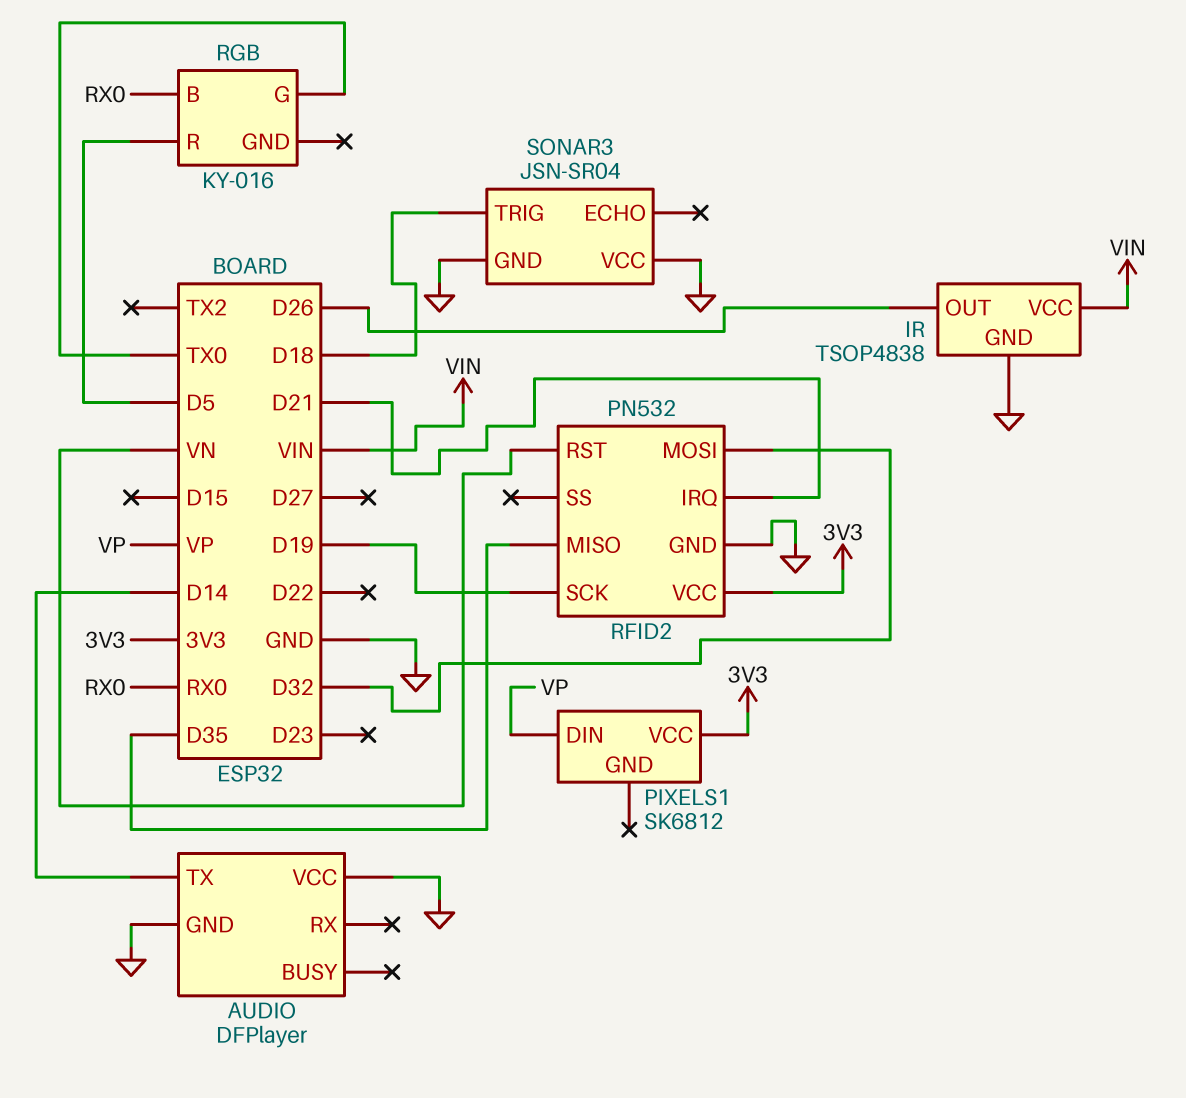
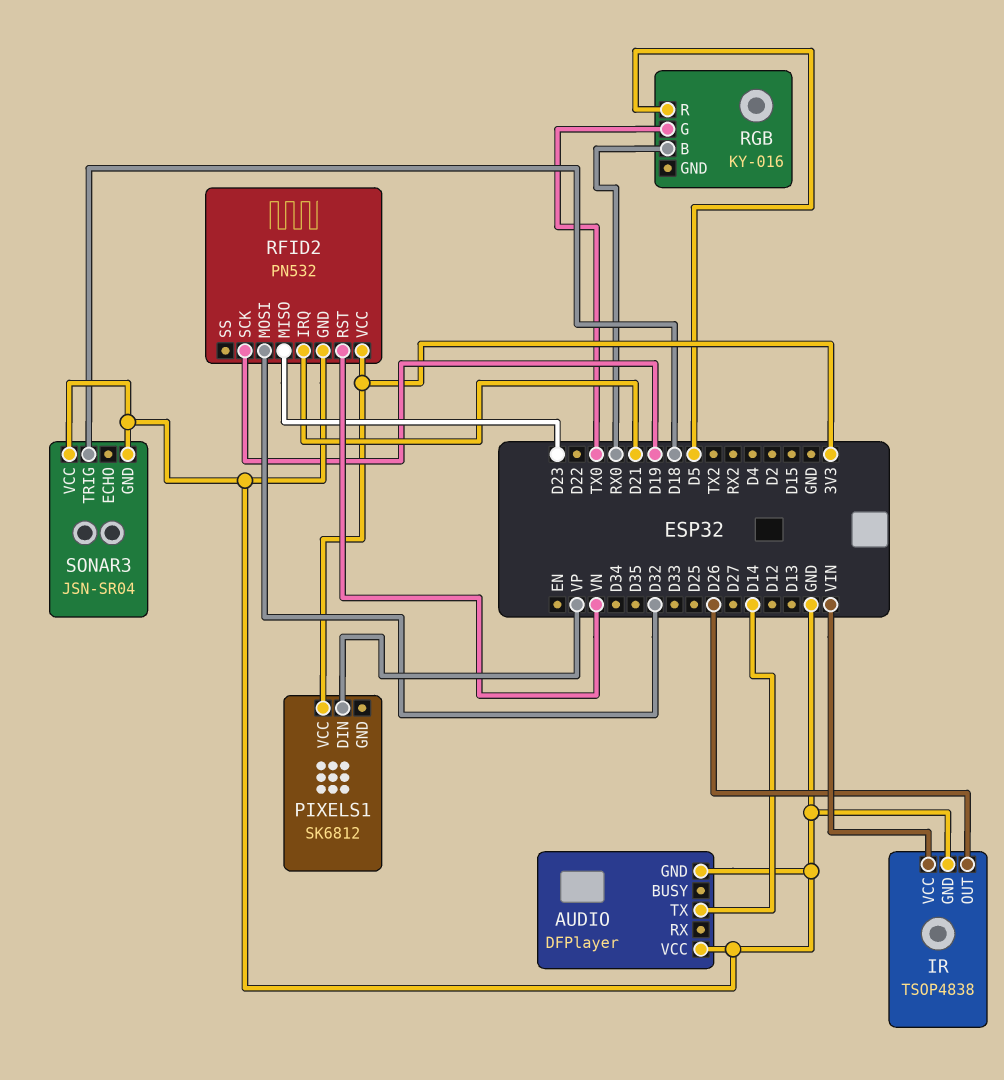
RFID2 pin MISO: D35 -> D23

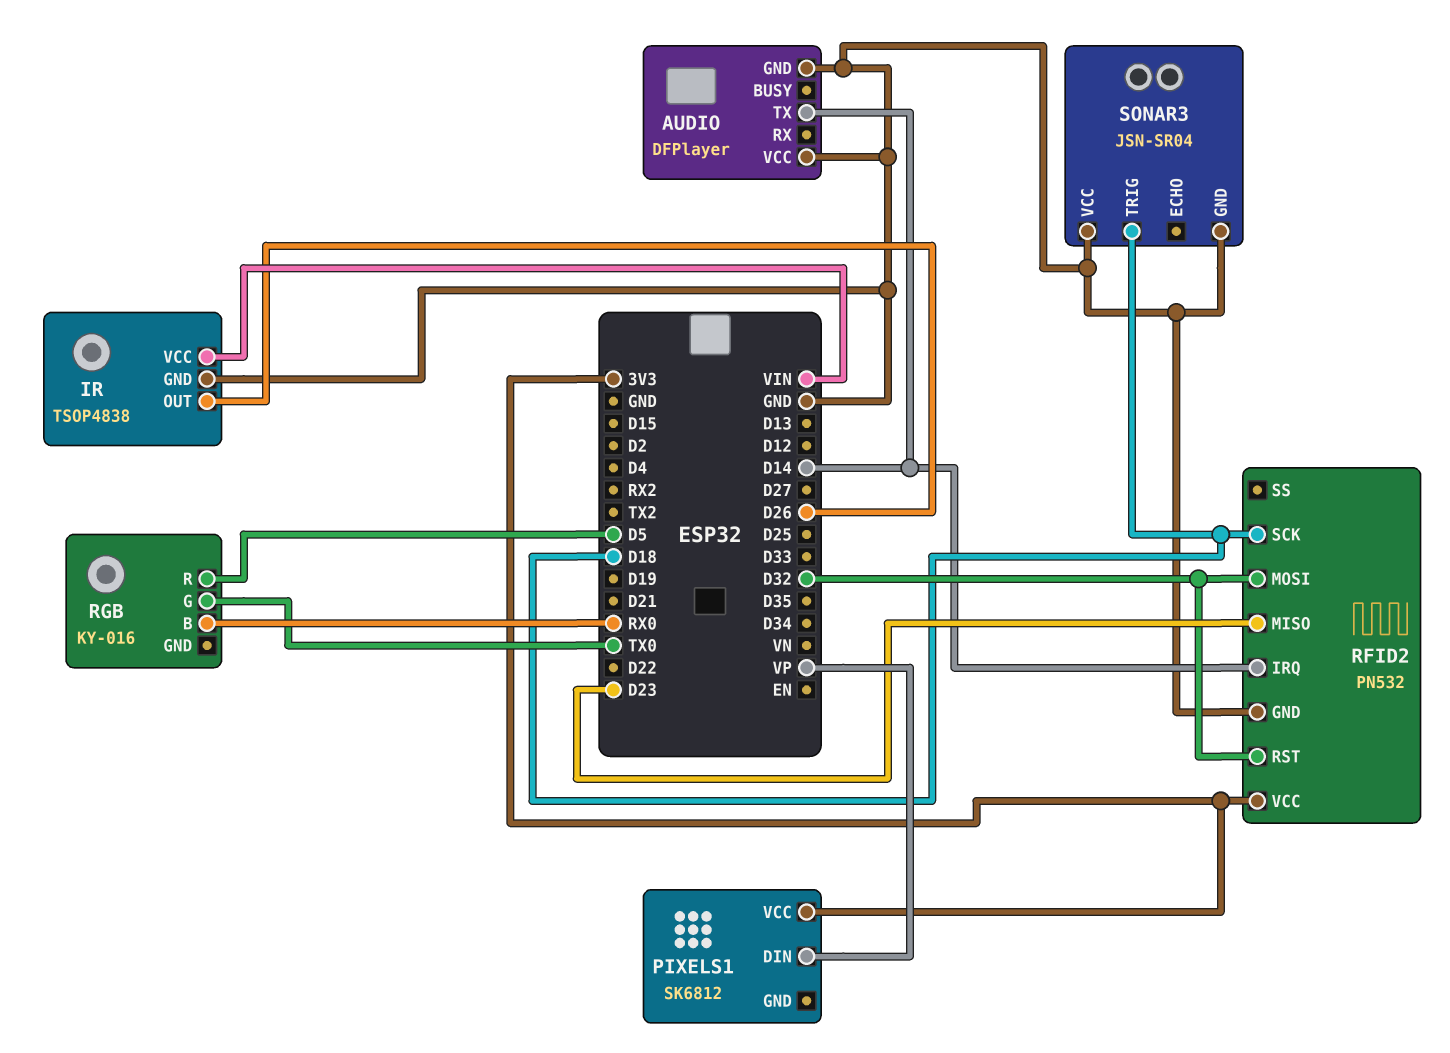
RFID2 pin IRQ: D21 -> D14
RFID2 pin RST: VN -> D32
RFID2 pin SCK: D19 -> D18

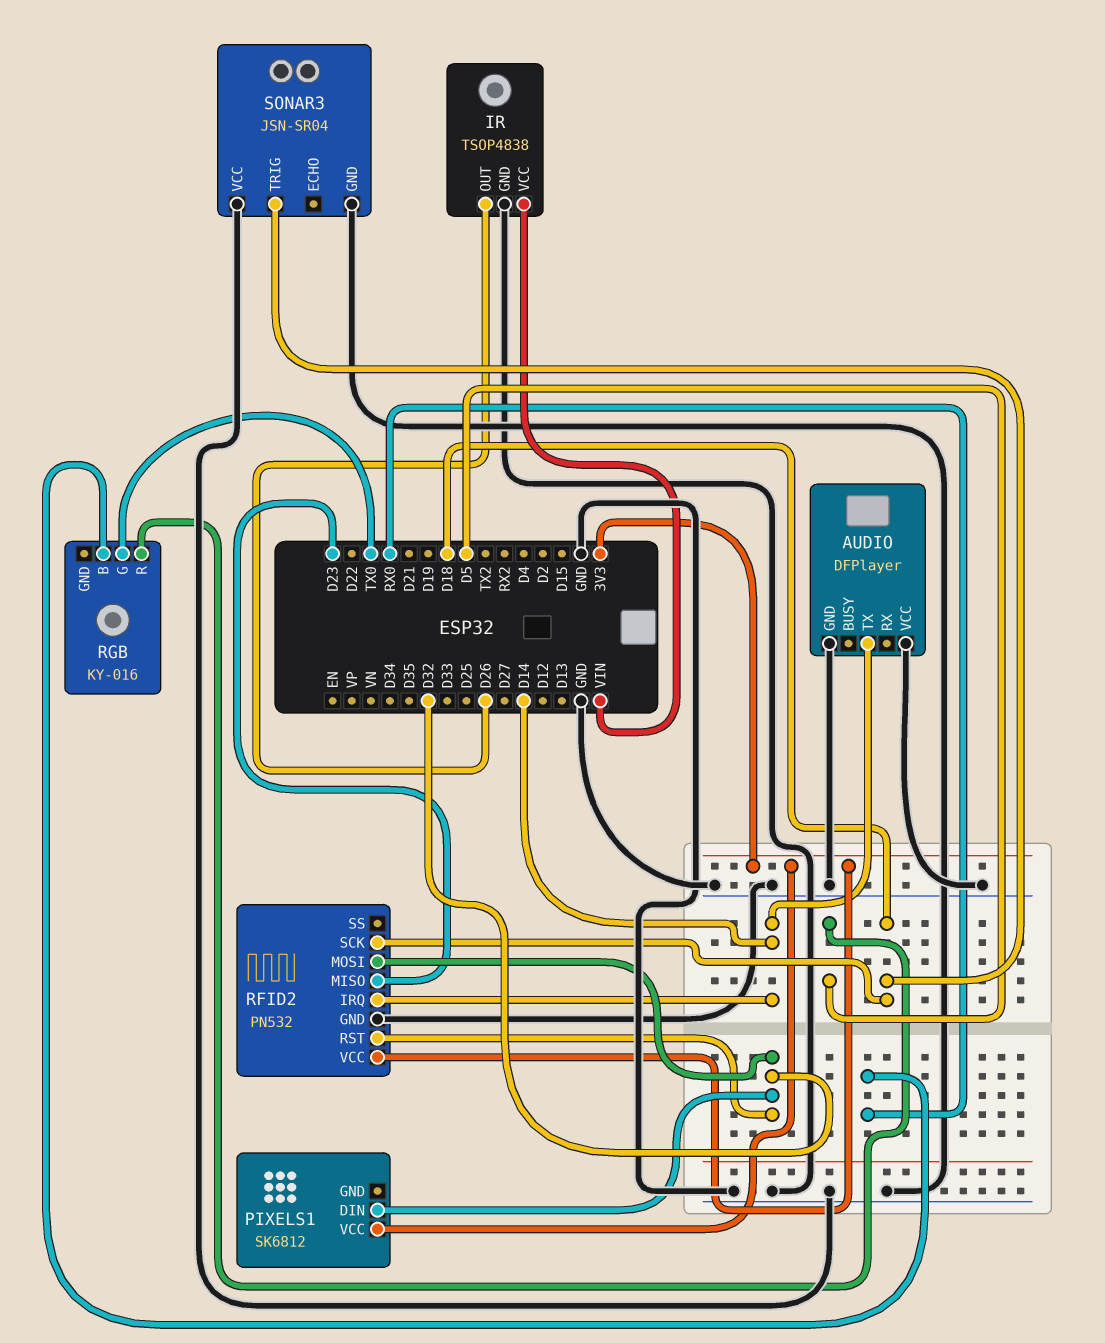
PIXELS1 pin DIN: VP -> D32

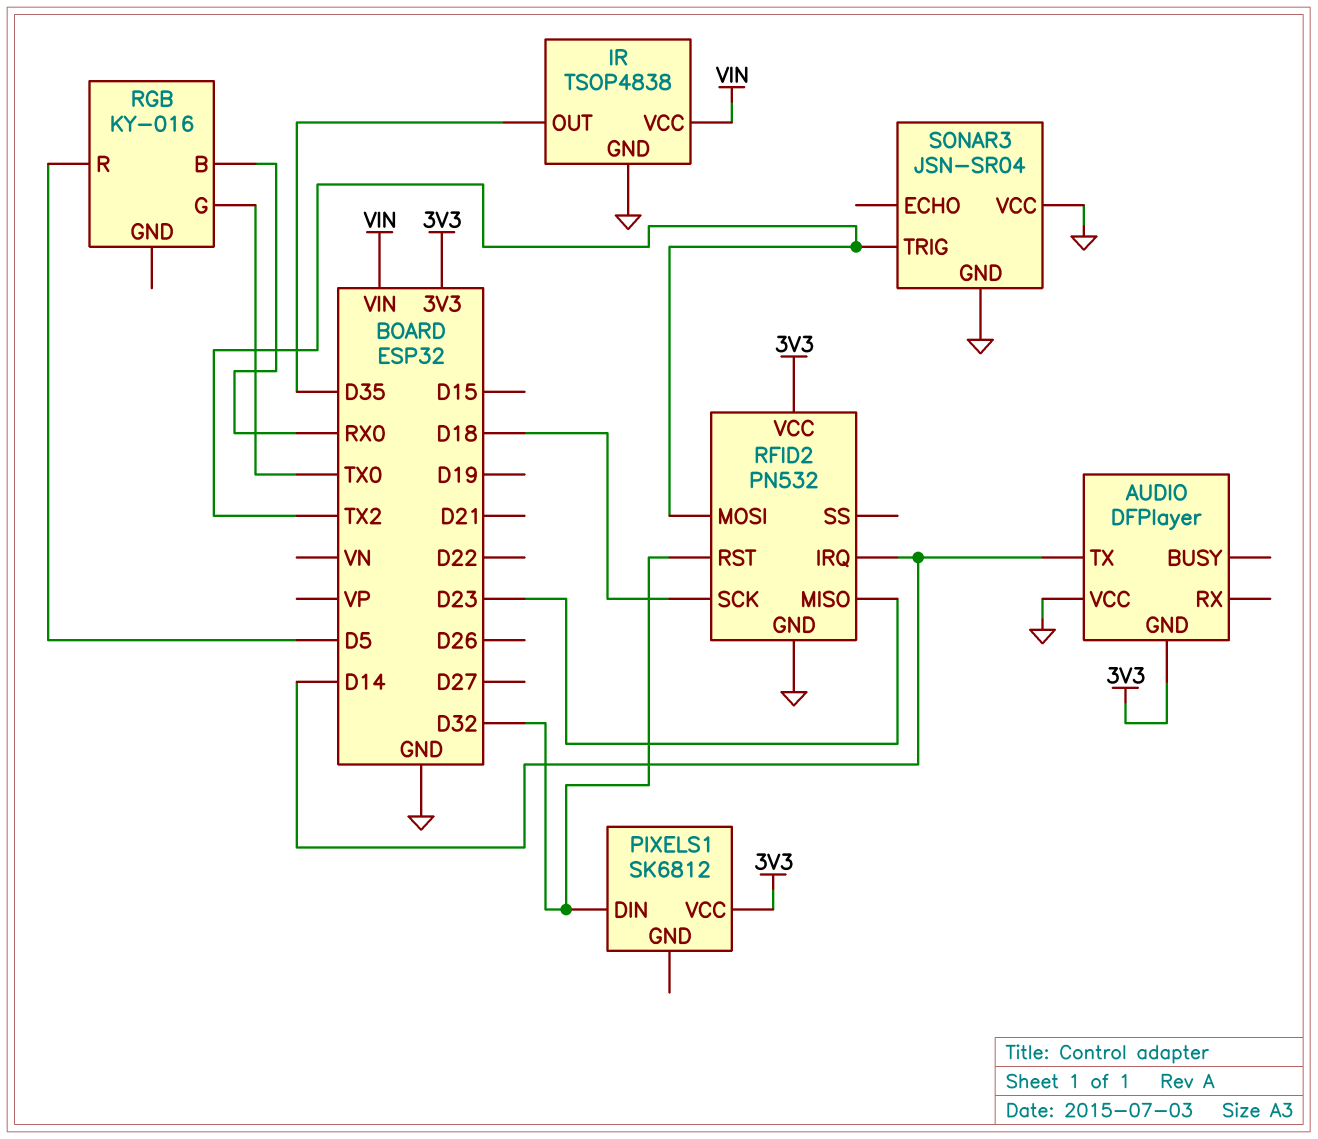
AUDIO pin GND: GND -> 3V3
IR pin OUT: D26 -> D35
RFID2 pin MOSI: D32 -> TX2
SONAR3 pin TRIG: D18 -> TX2

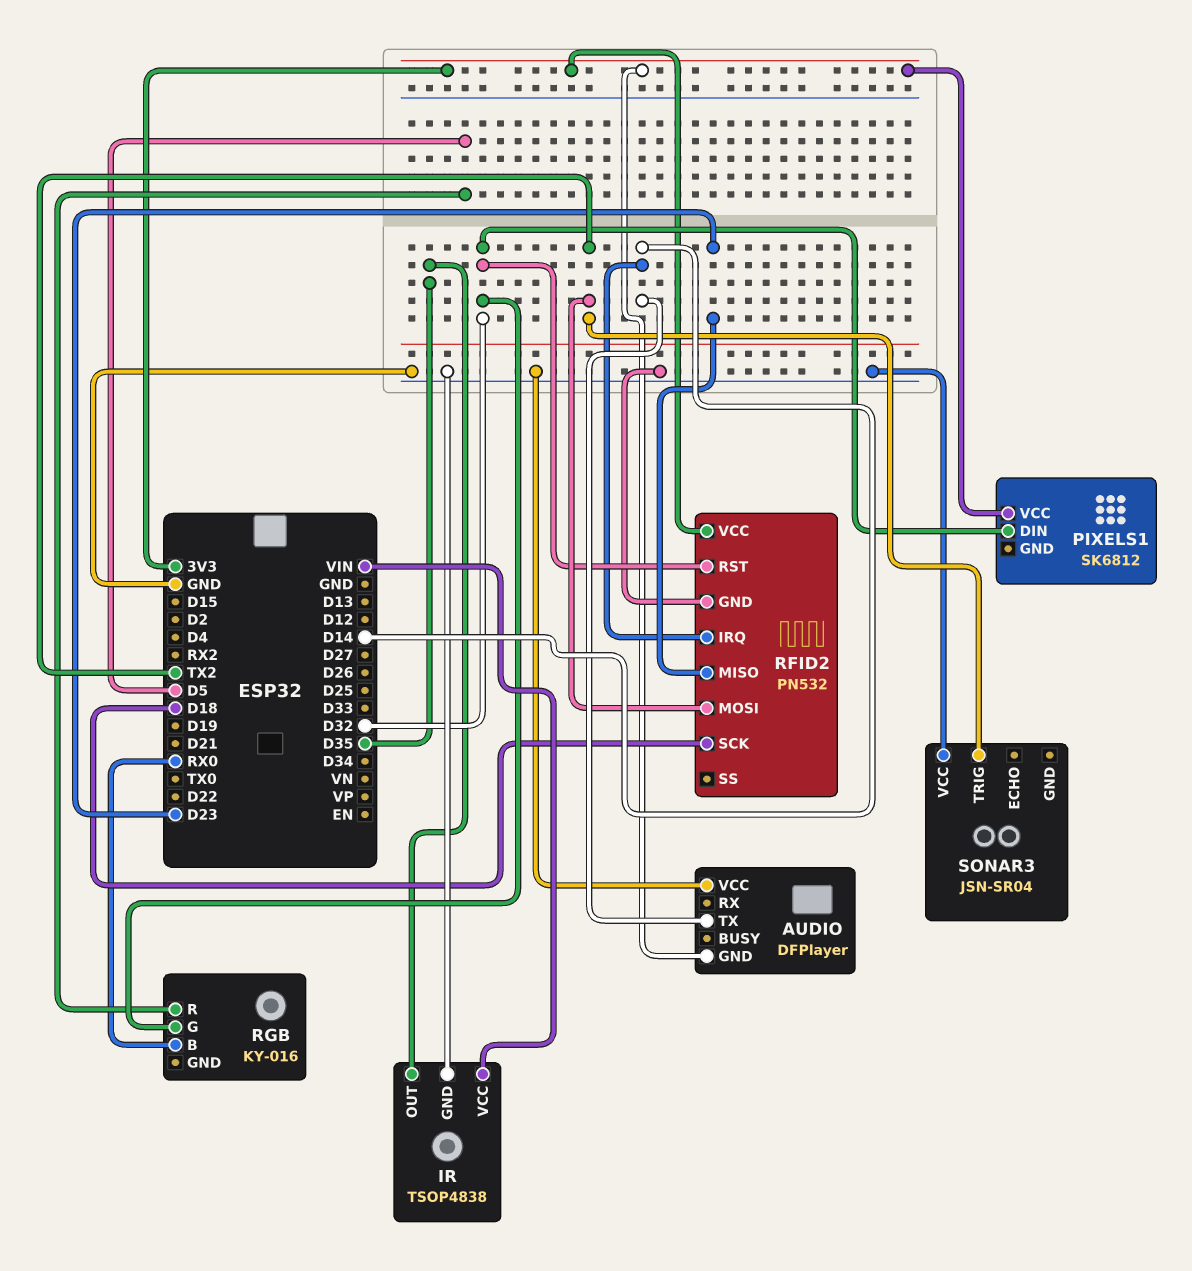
RGB pin G: TX0 -> D32
SONAR3 pin GND: GND -> none

